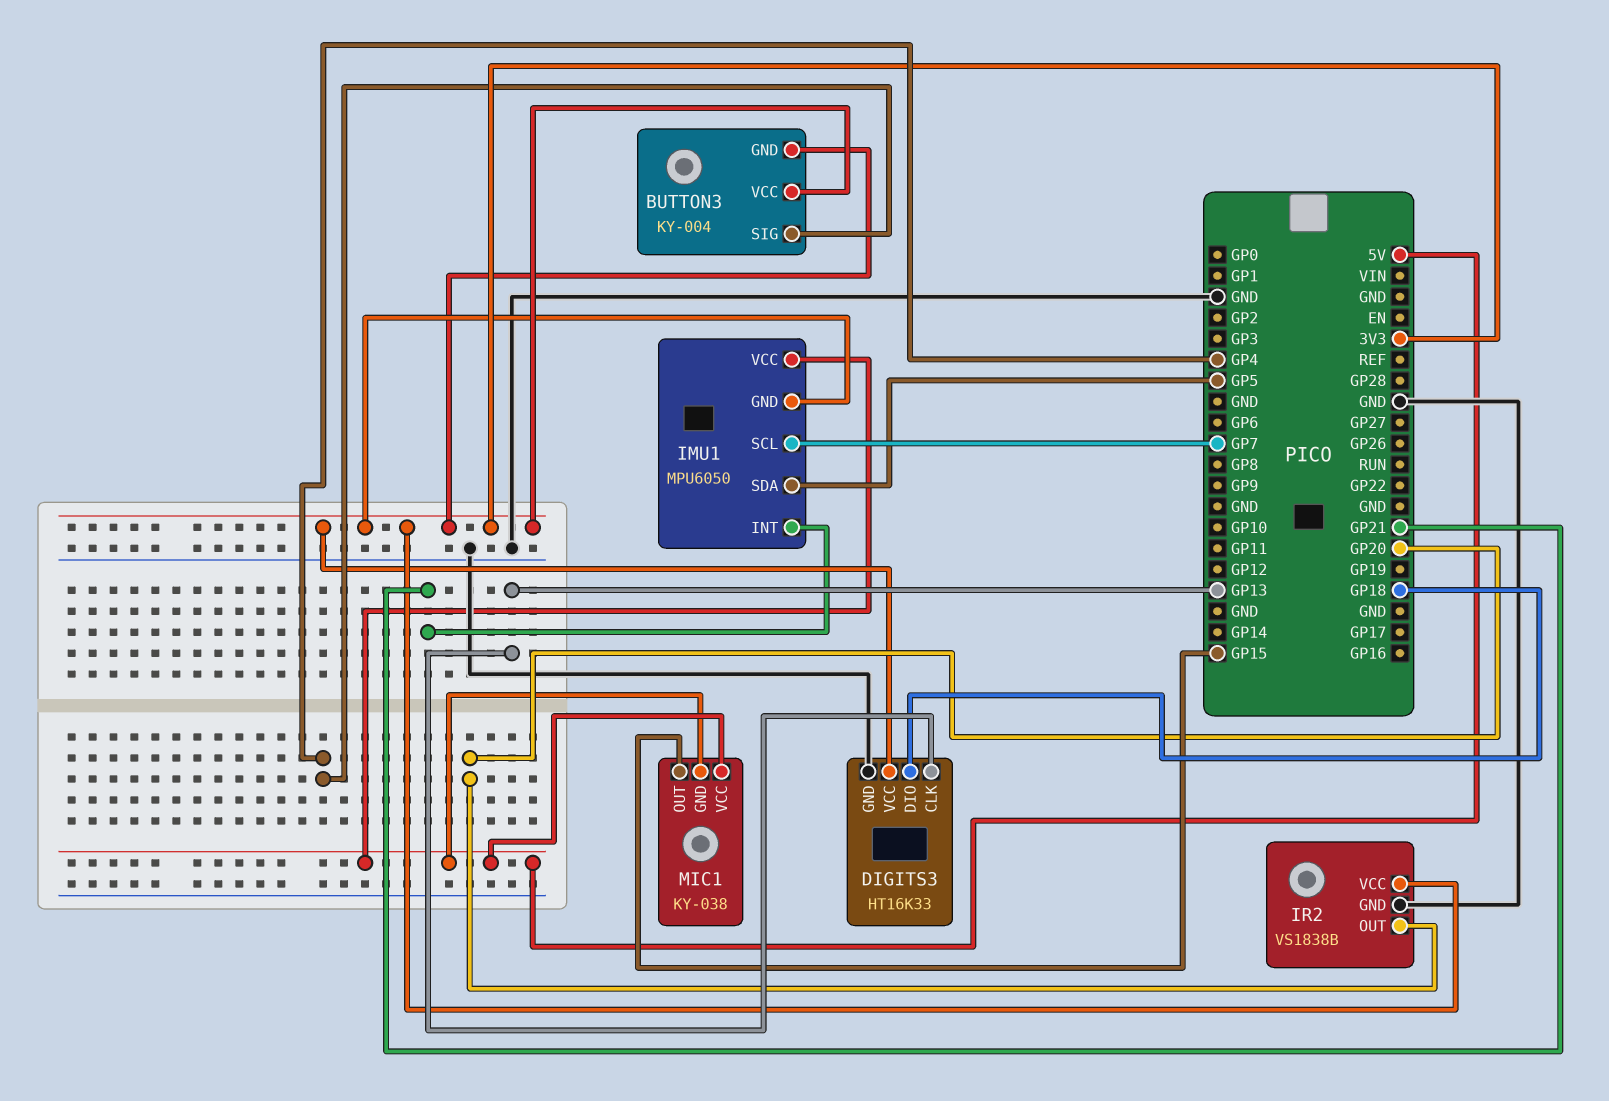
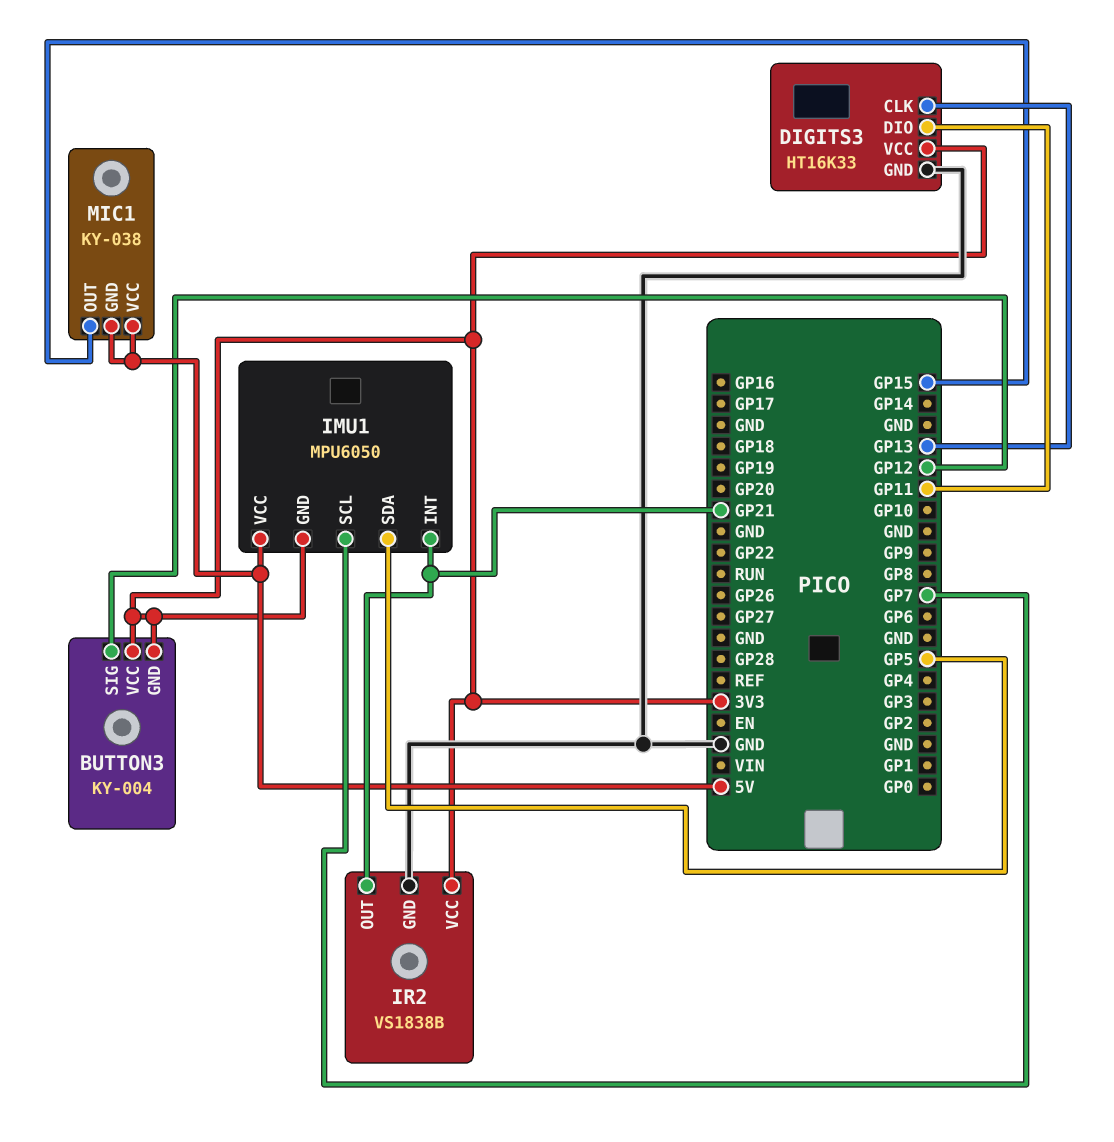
BUTTON3 pin SIG: GP4 -> GP12
DIGITS3 pin DIO: GP18 -> GP11
IR2 pin OUT: GP20 -> GP21

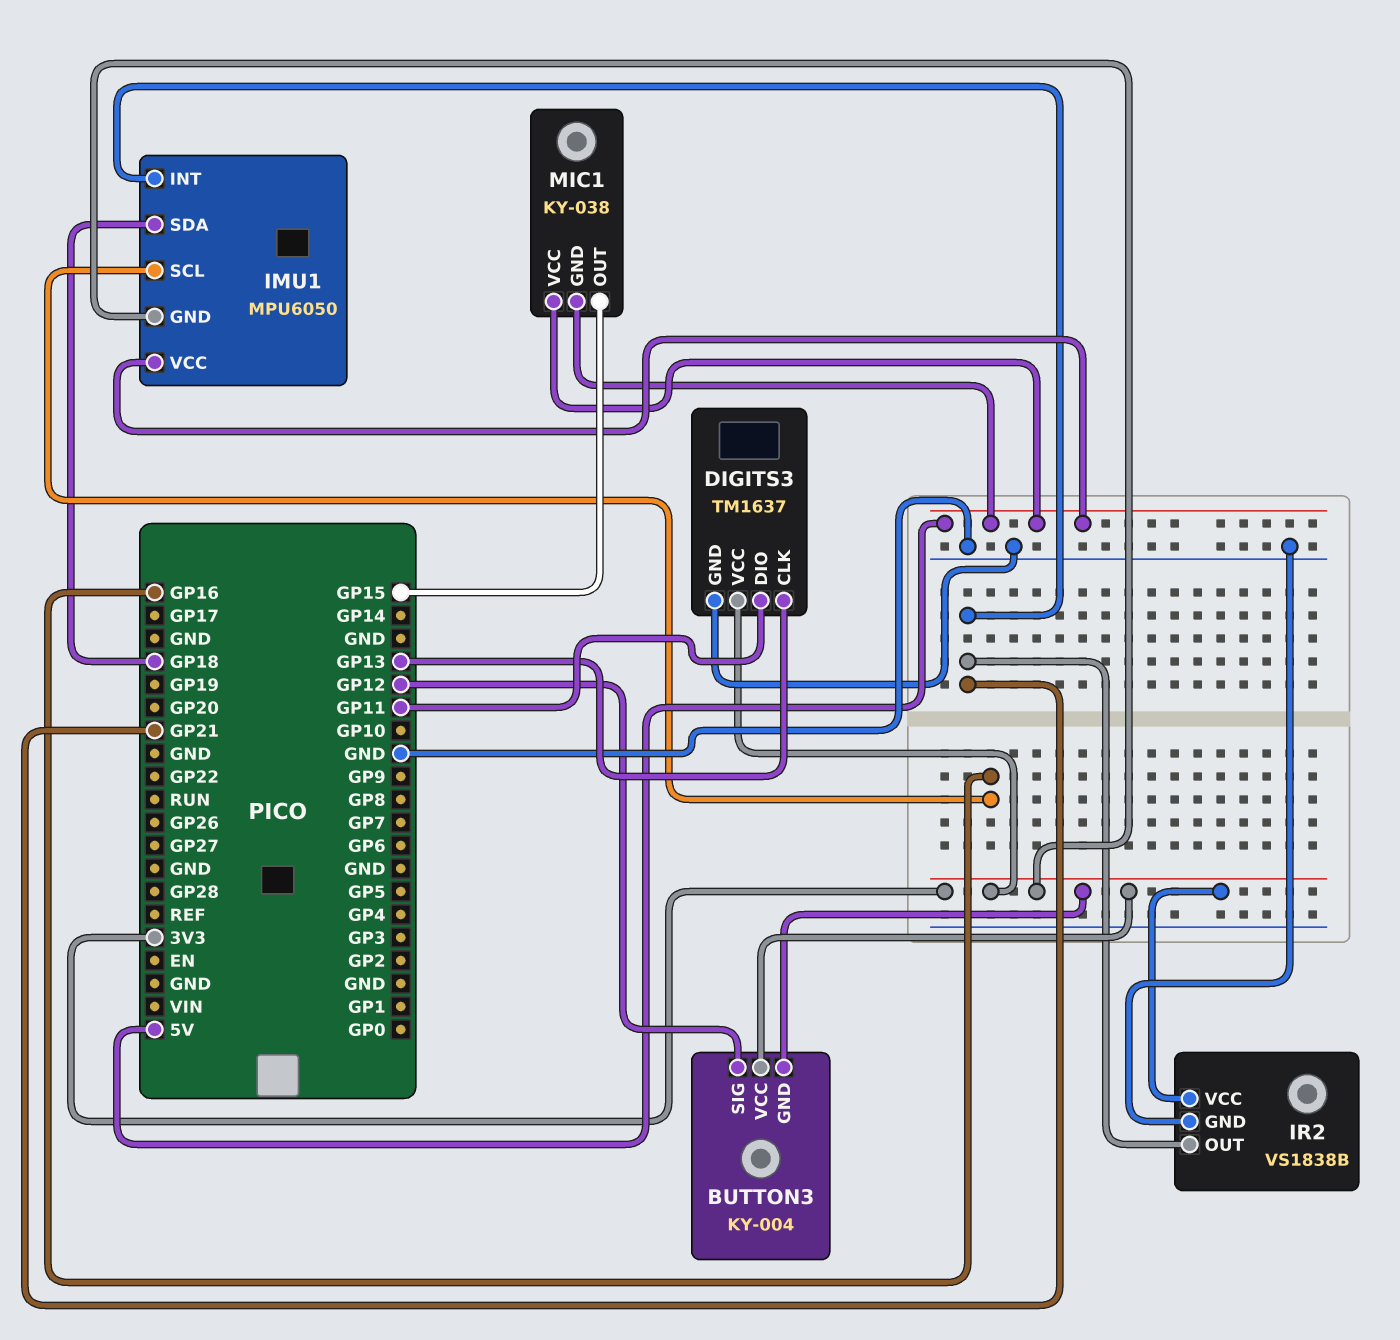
DIGITS3: HT16K33 -> TM1637
IMU1 pin SCL: GP7 -> GP16
IMU1 pin SDA: GP5 -> GP18

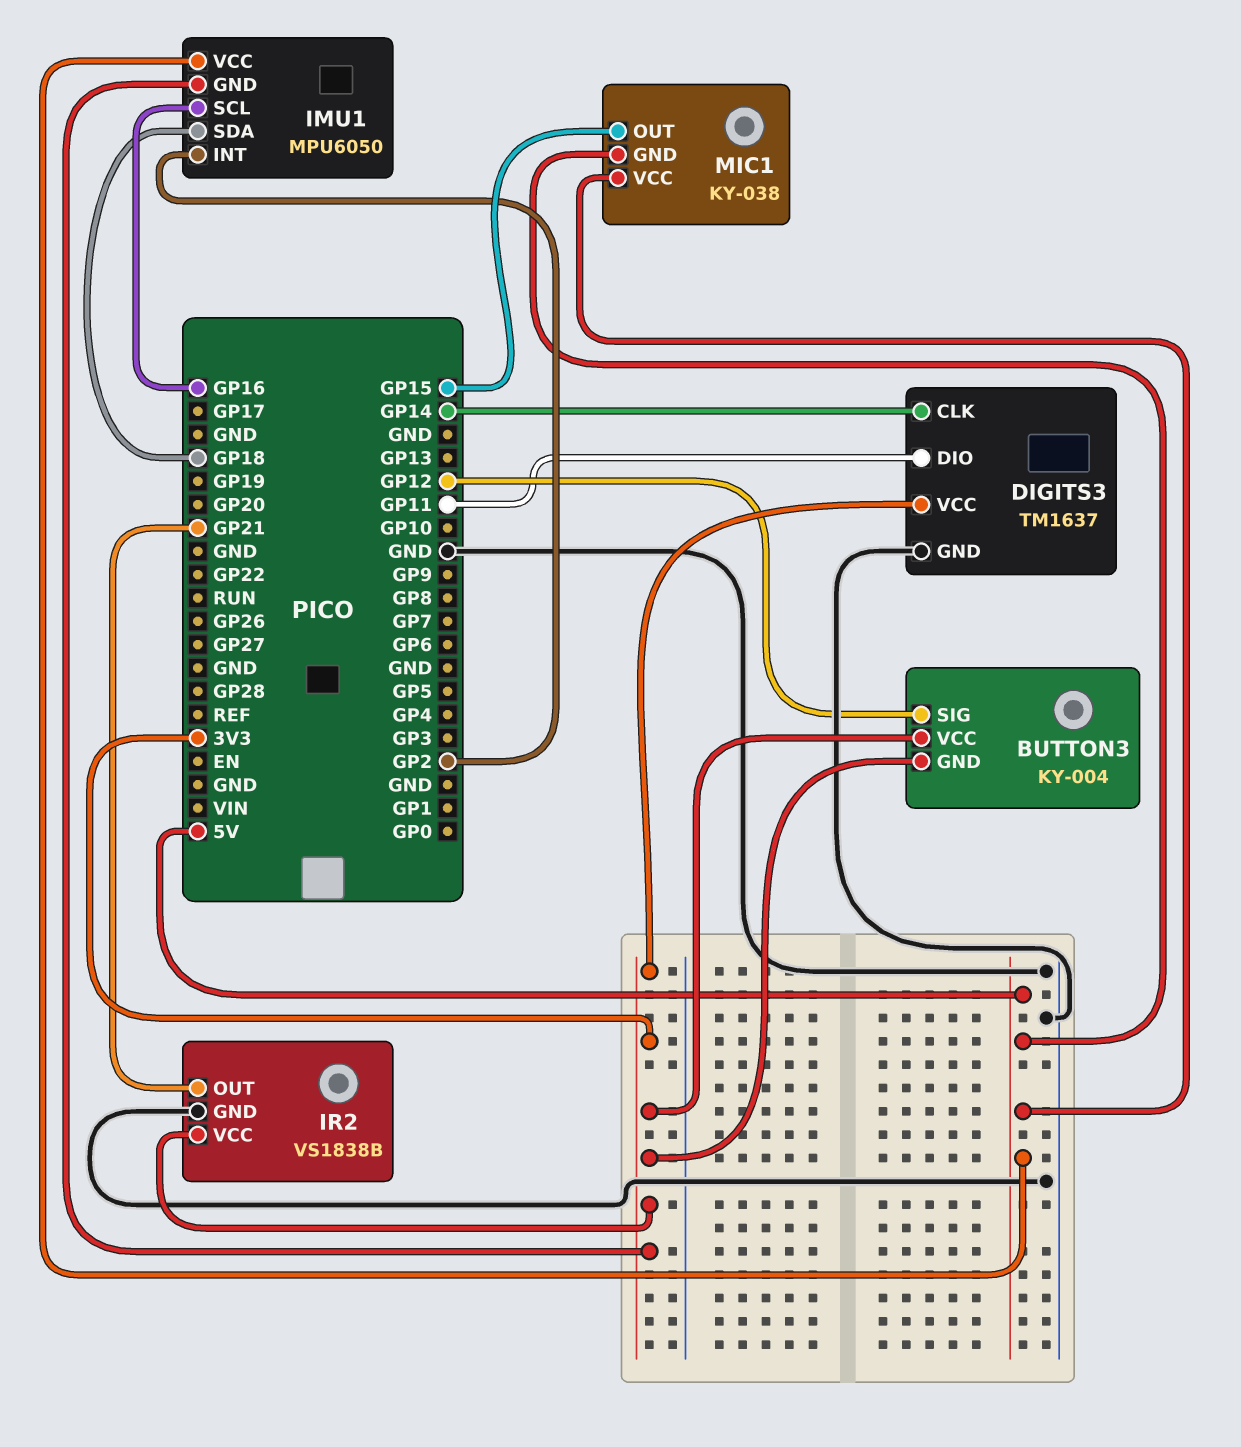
DIGITS3 pin CLK: GP13 -> GP14
IMU1 pin INT: GP21 -> GP2

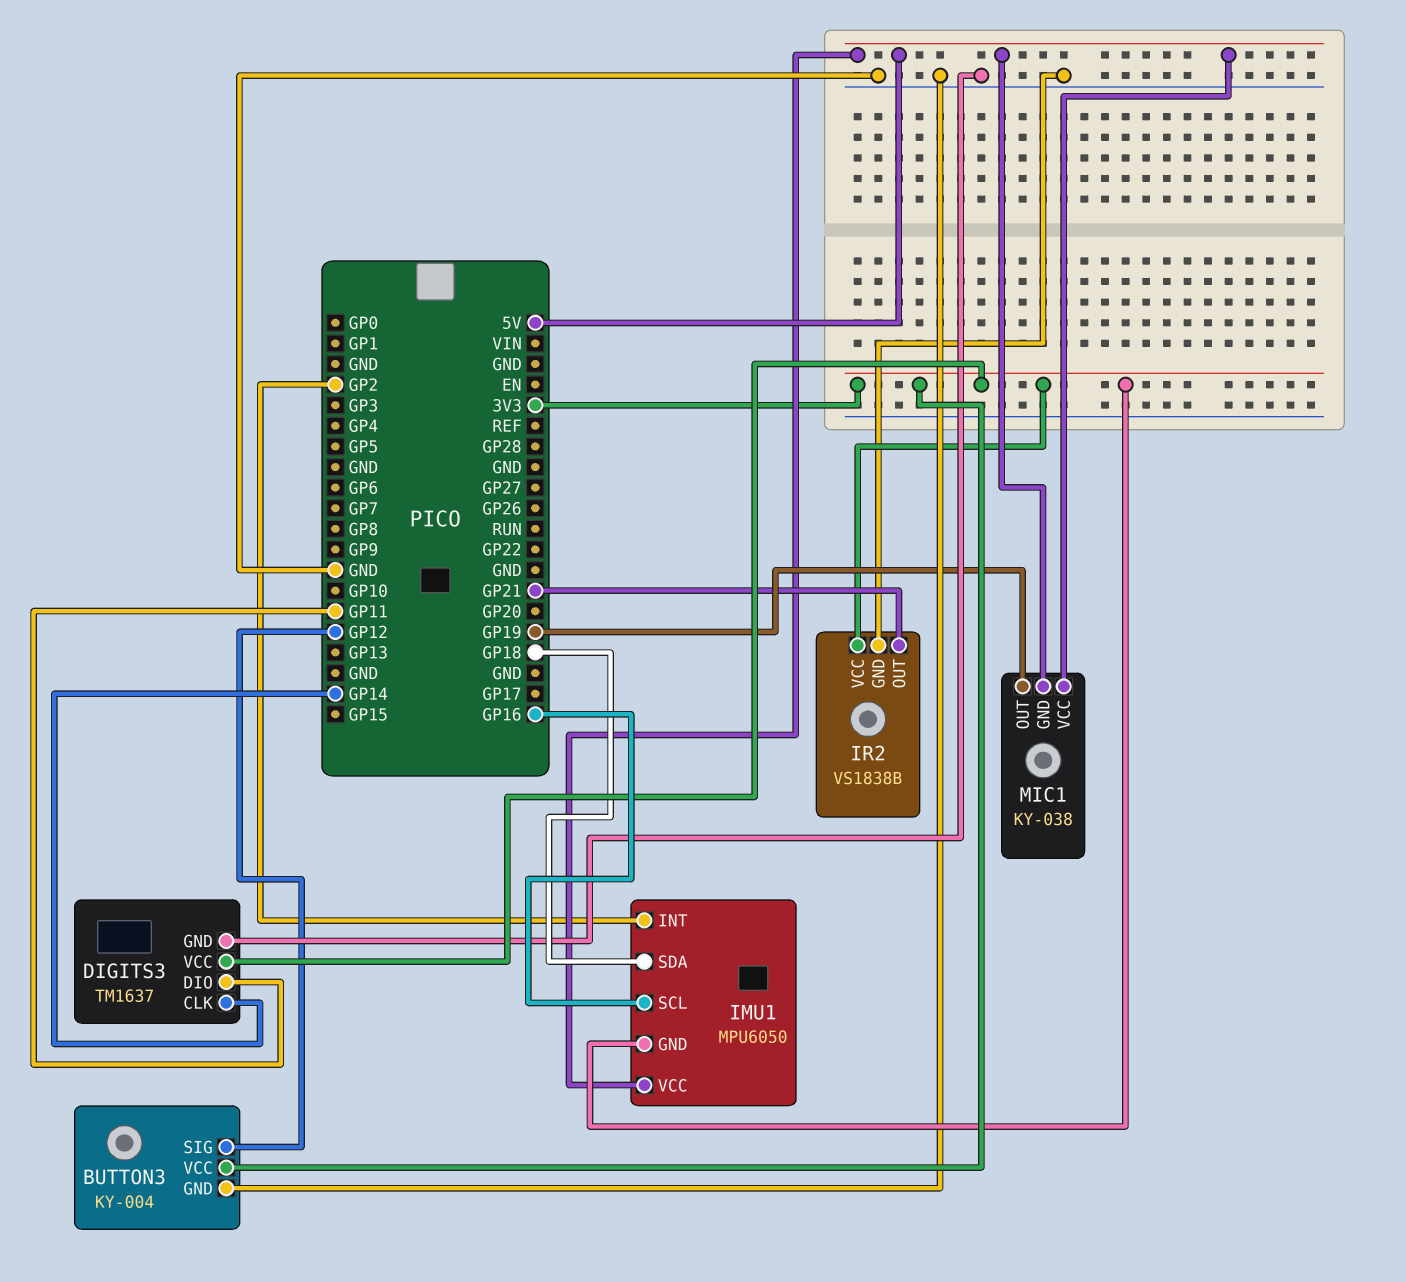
BUTTON3 pin GND: 3V3 -> GND
MIC1 pin OUT: GP15 -> GP19

